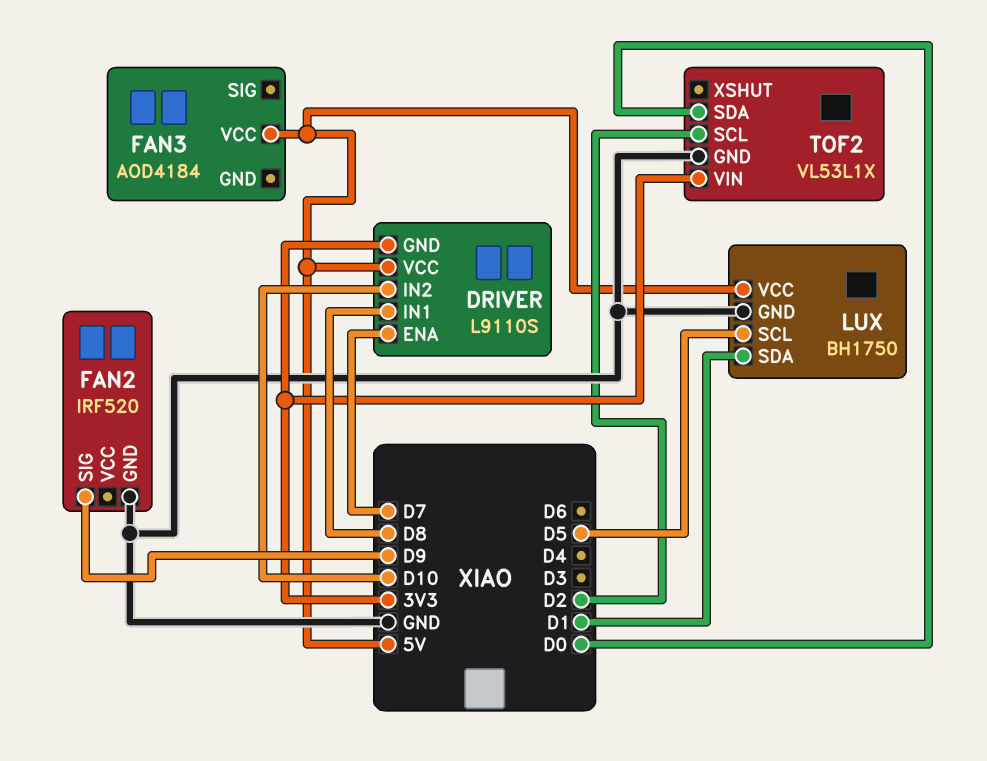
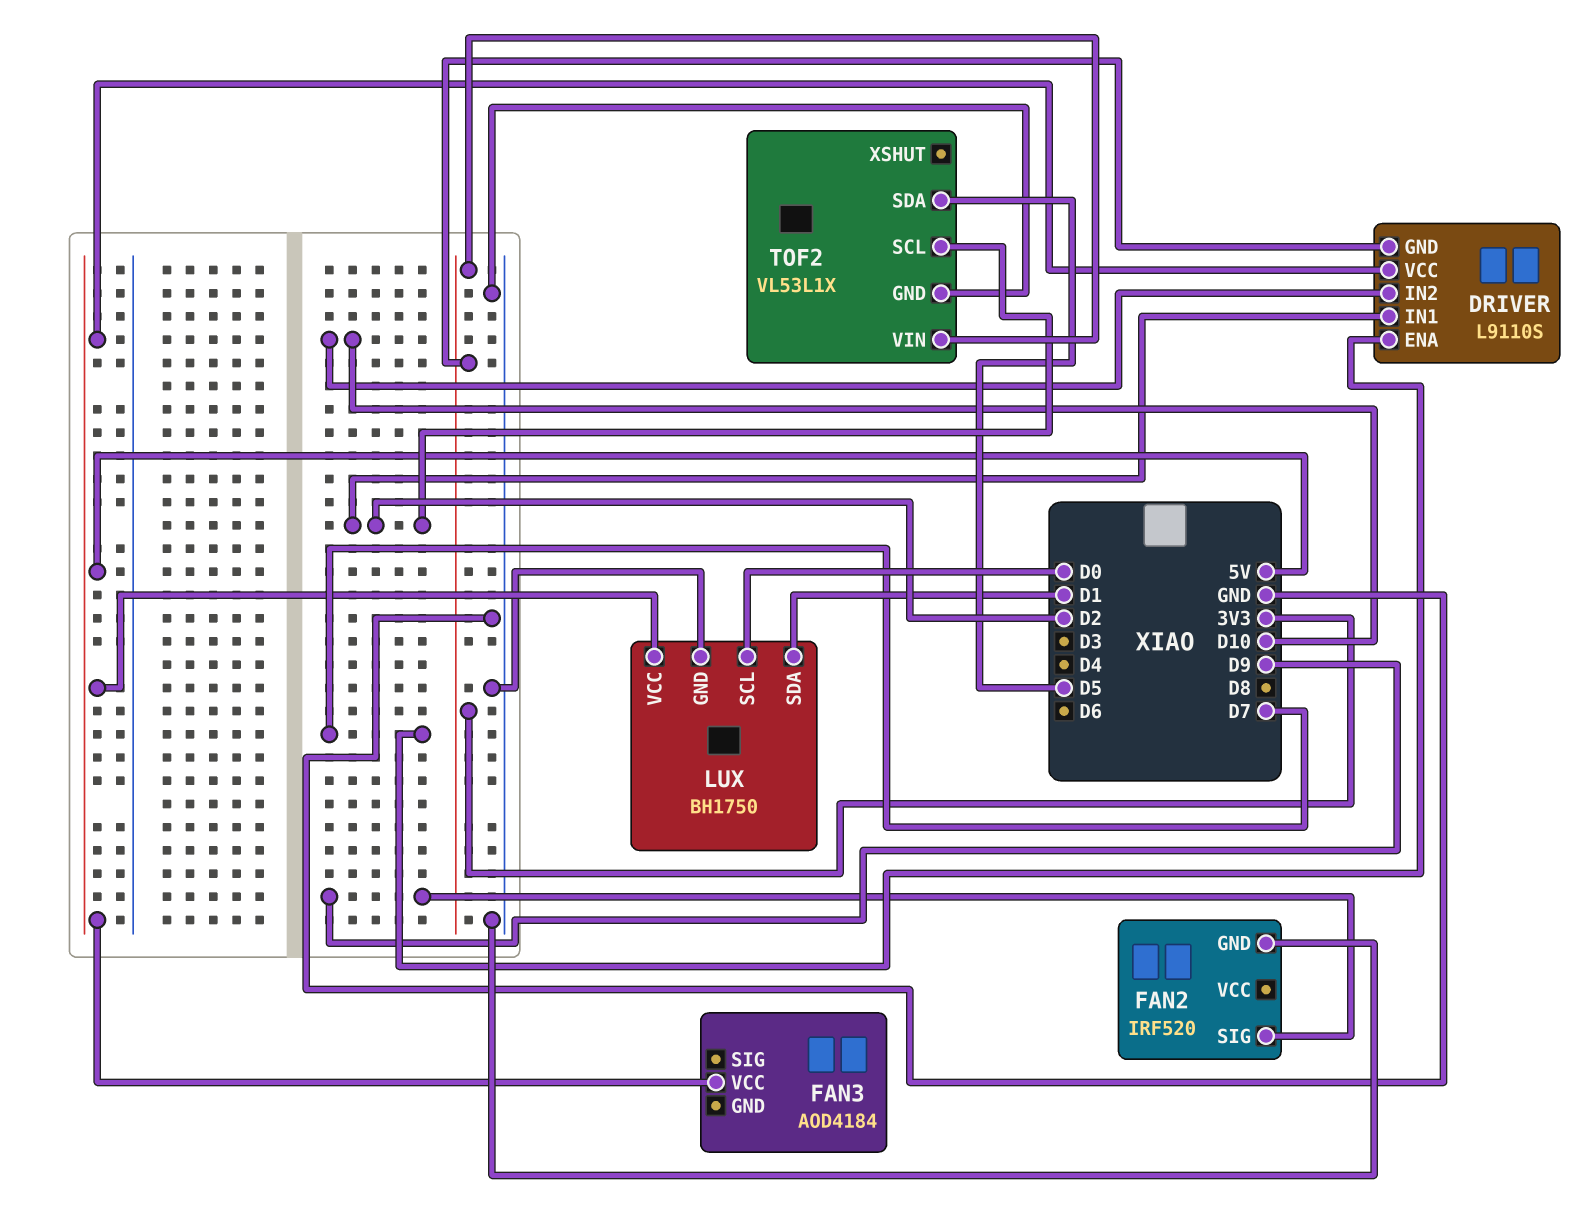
DRIVER pin IN1: D8 -> D2
LUX pin SCL: D5 -> D0
TOF2 pin SDA: D0 -> D5

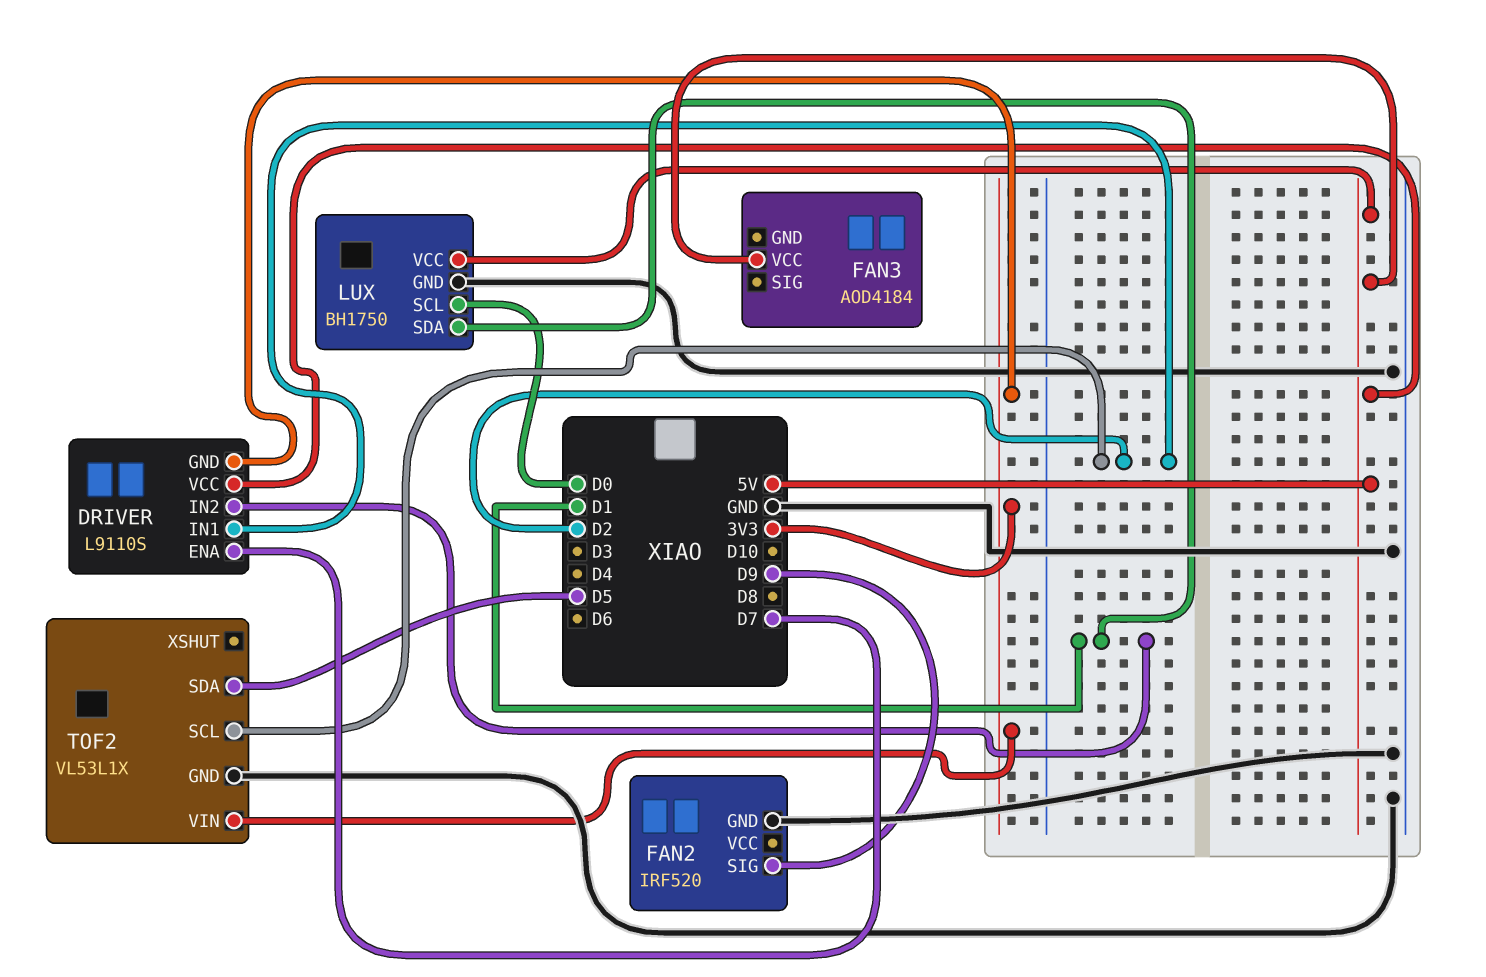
DRIVER pin IN2: D10 -> D1

